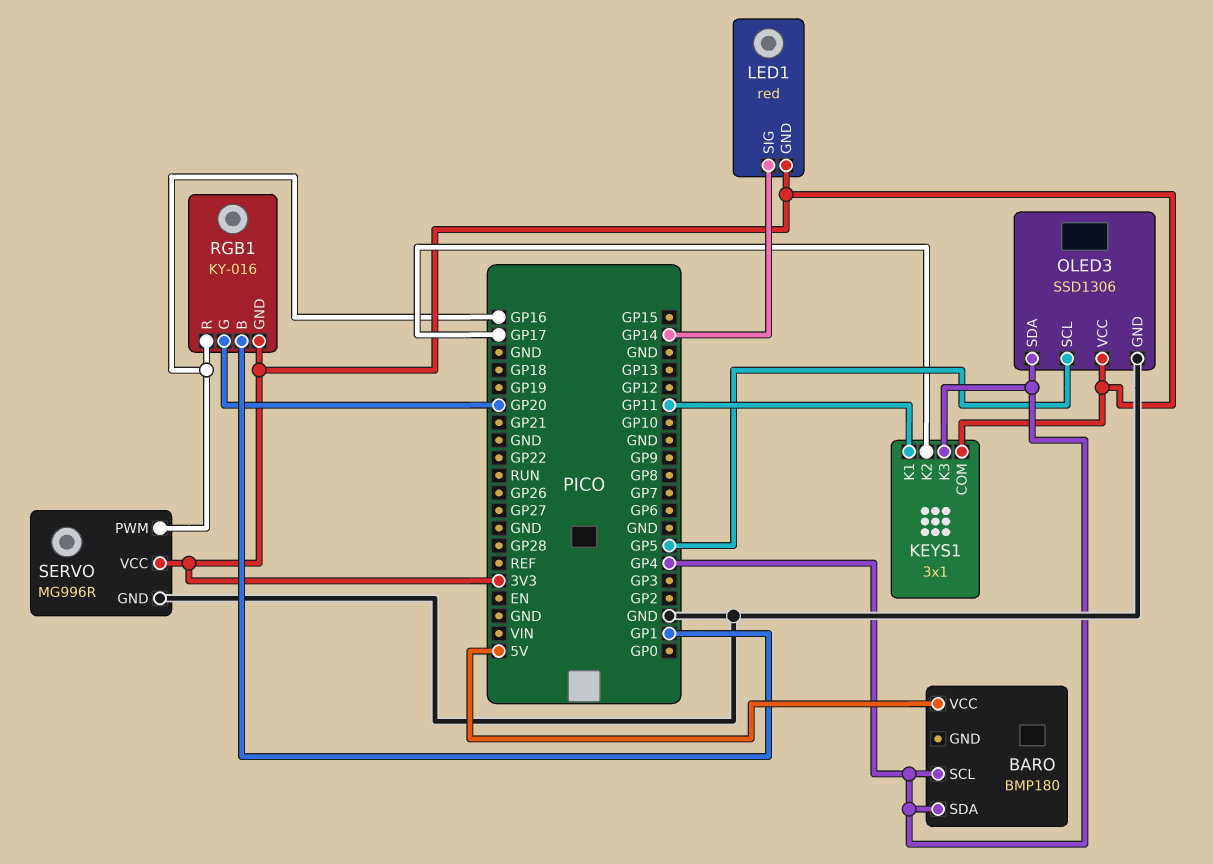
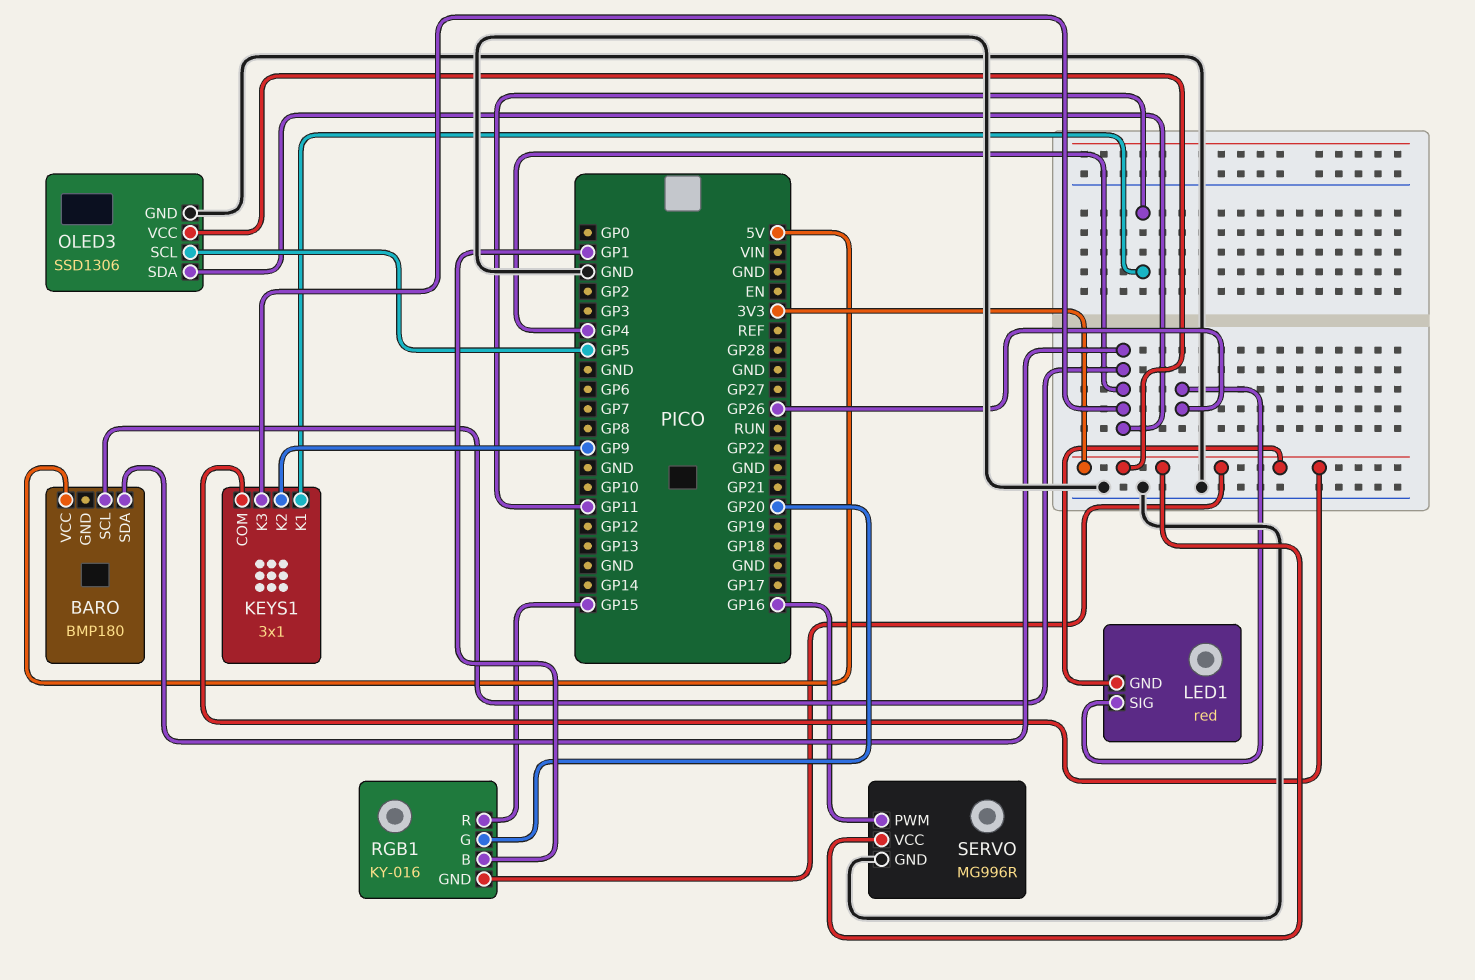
KEYS1 pin K2: GP17 -> GP9
LED1 pin SIG: GP14 -> GP26
RGB1 pin R: GP16 -> GP15

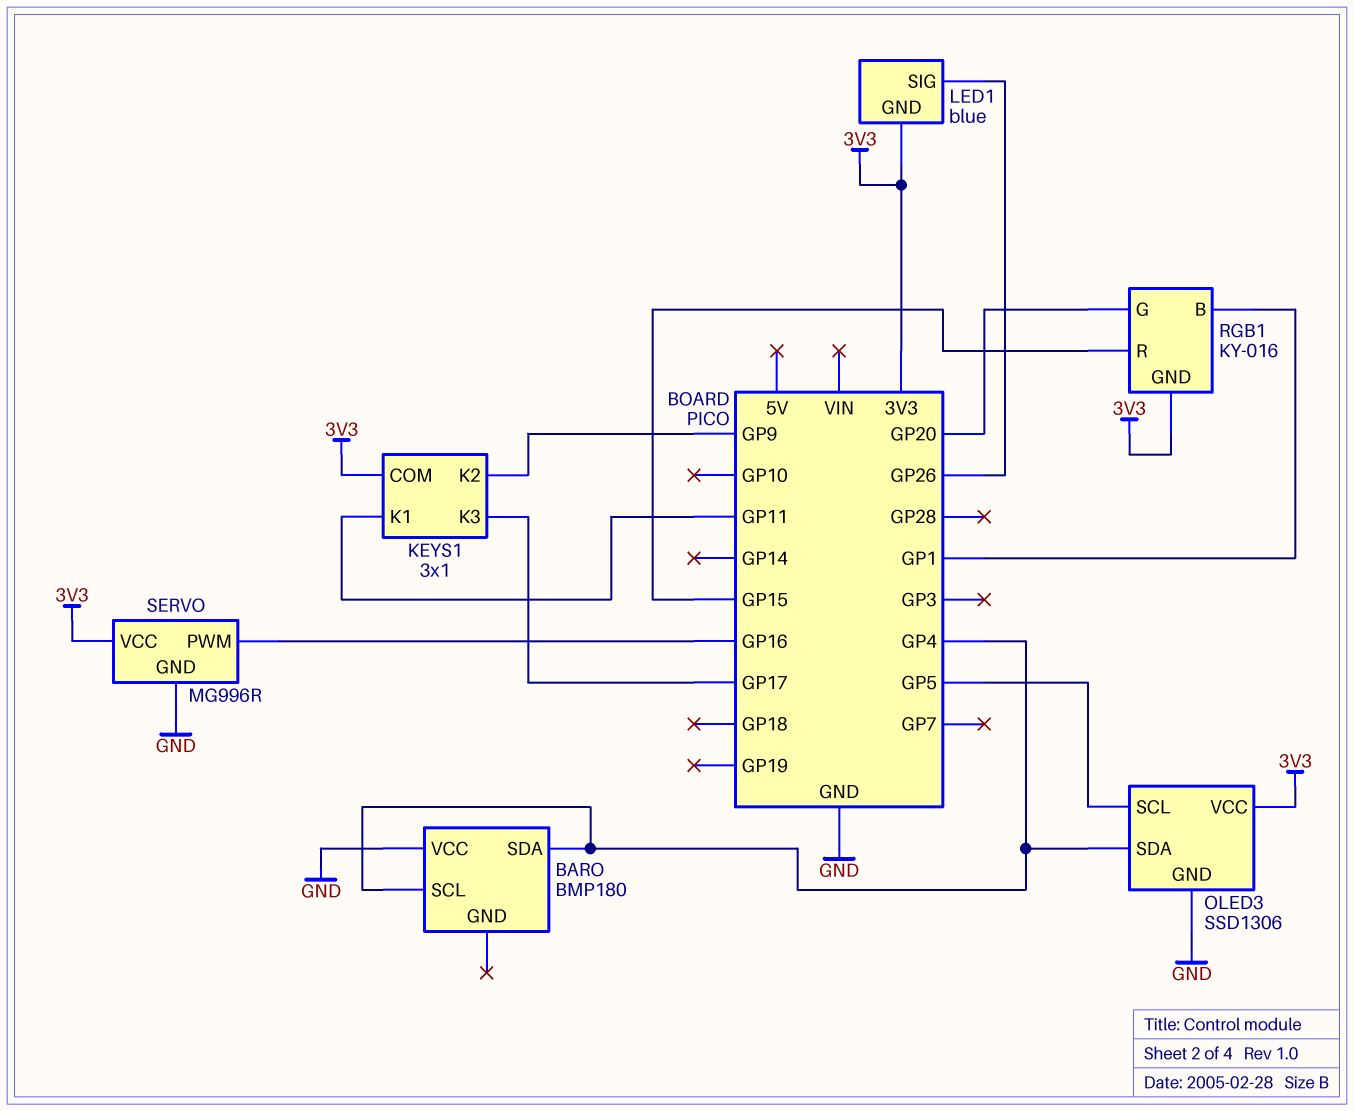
BARO pin VCC: 5V -> GND
KEYS1 pin K3: GP4 -> GP17
LED1: red -> blue

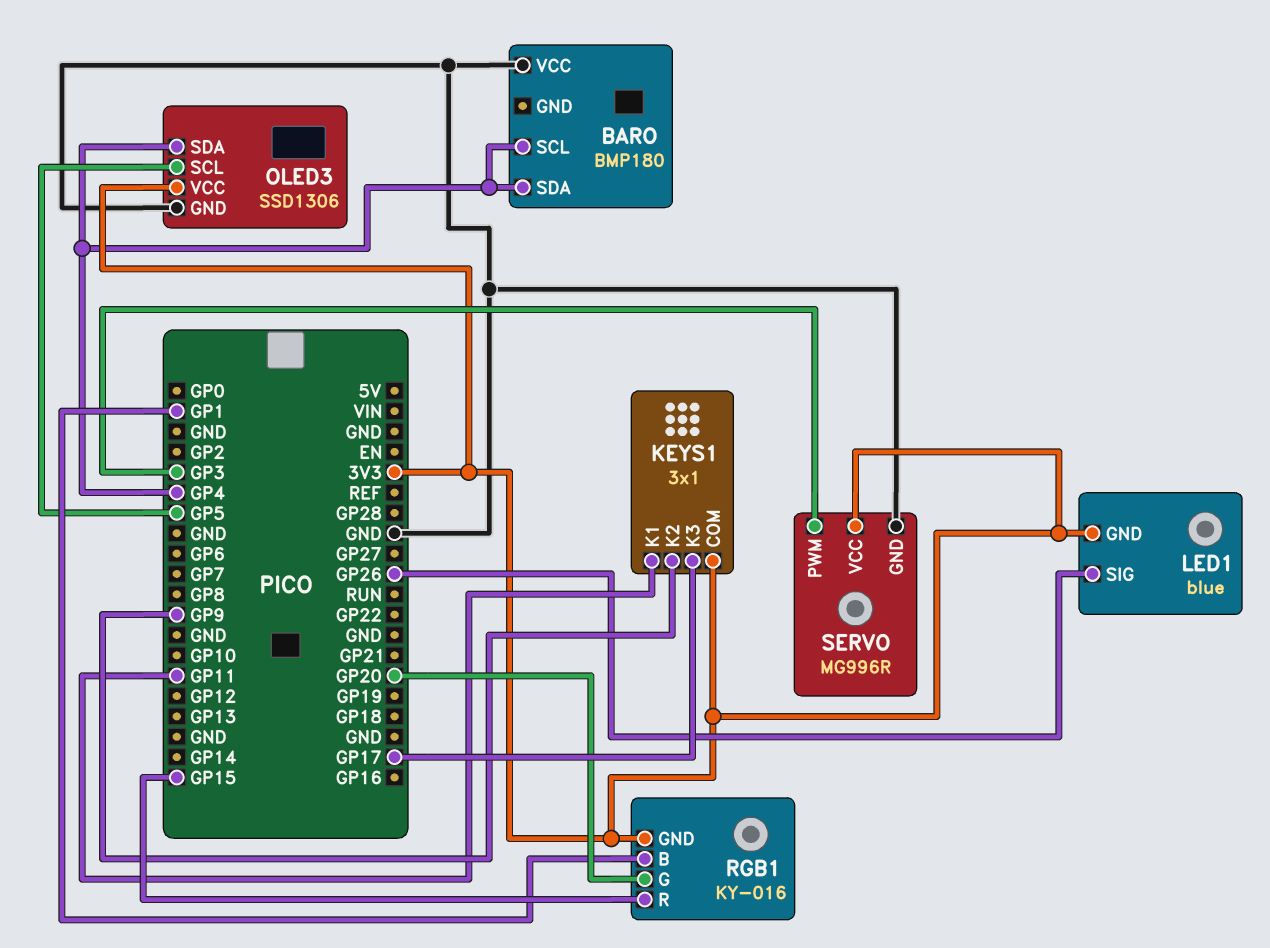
SERVO pin PWM: GP16 -> GP3

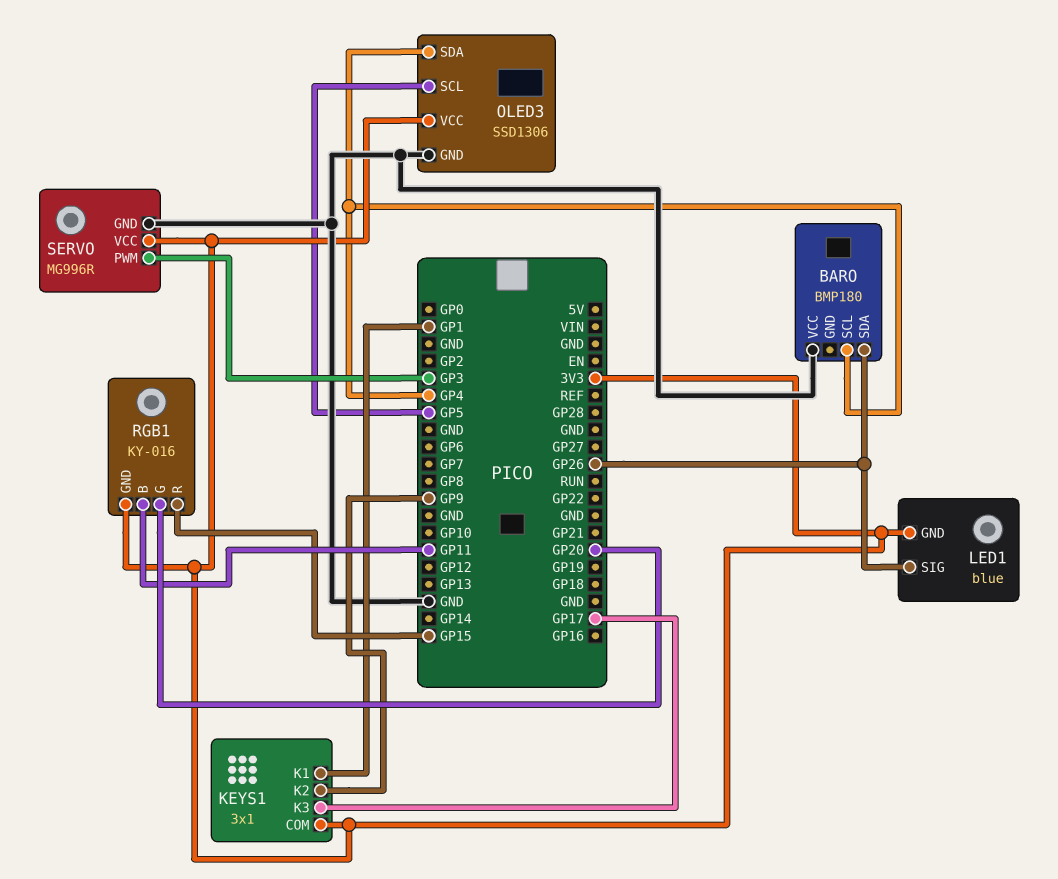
BARO pin SDA: GP4 -> GP26
KEYS1 pin K1: GP11 -> GP1
RGB1 pin B: GP1 -> GP11

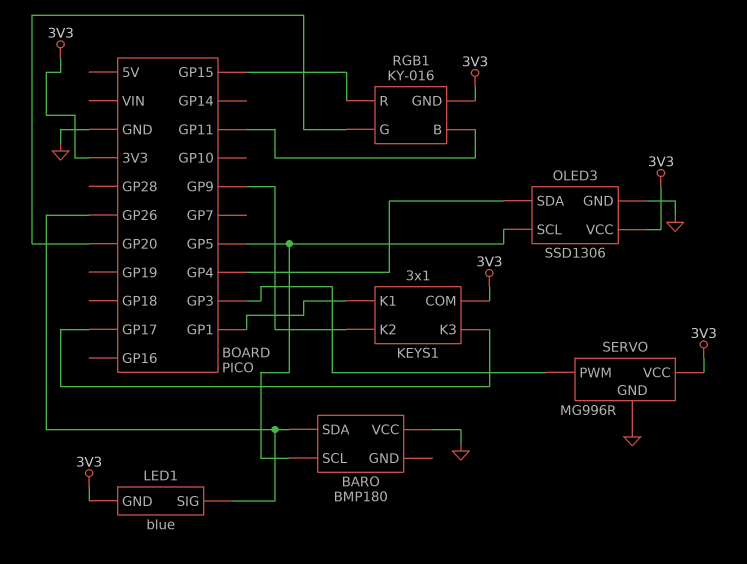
BARO pin SCL: GP4 -> GP5

